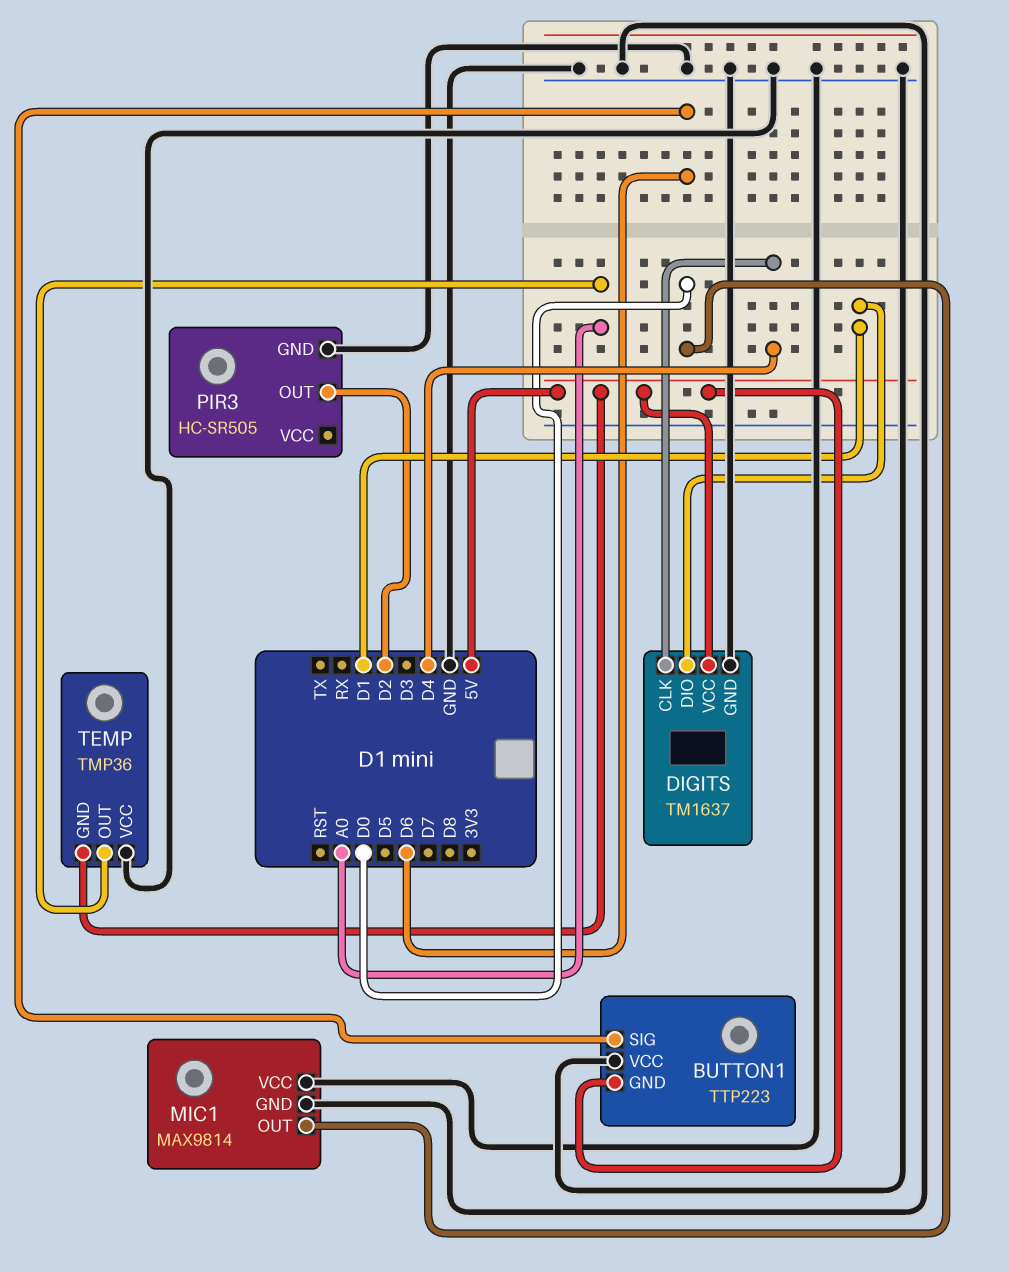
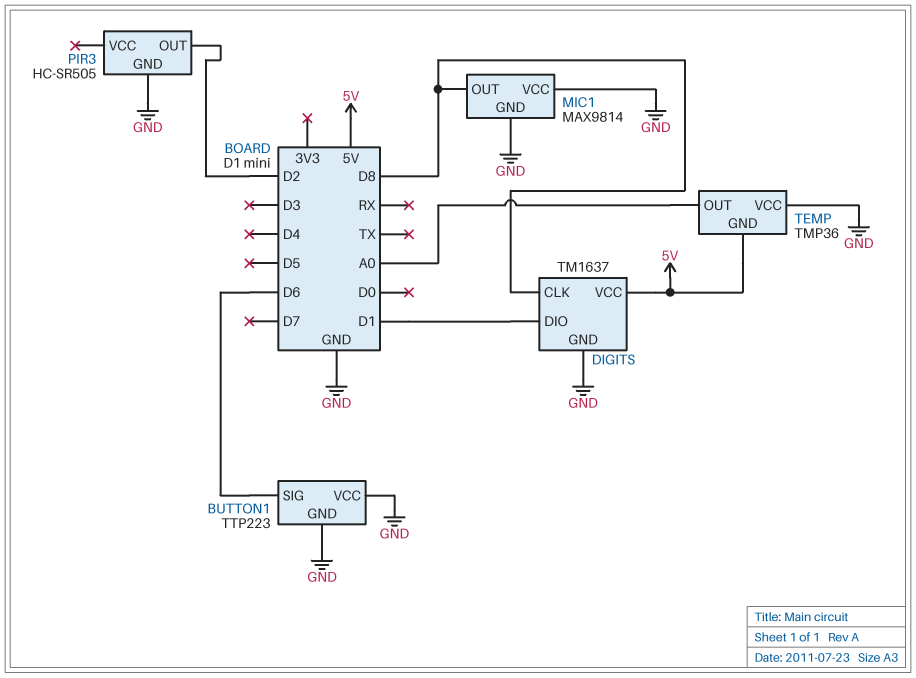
BUTTON1 pin GND: 5V -> GND
DIGITS pin CLK: D4 -> D8
MIC1 pin OUT: D0 -> D8

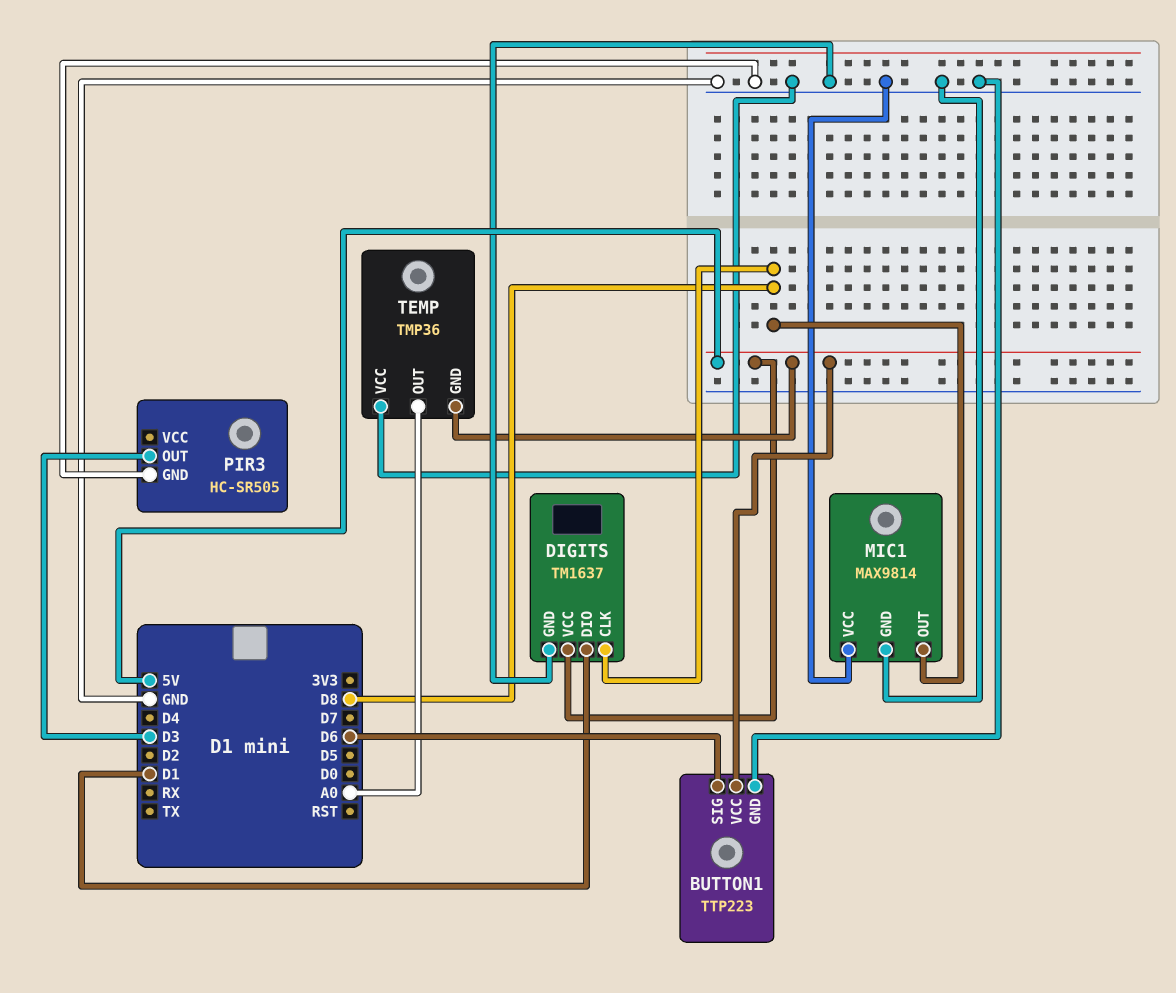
BUTTON1 pin VCC: GND -> 5V
PIR3 pin OUT: D2 -> D3

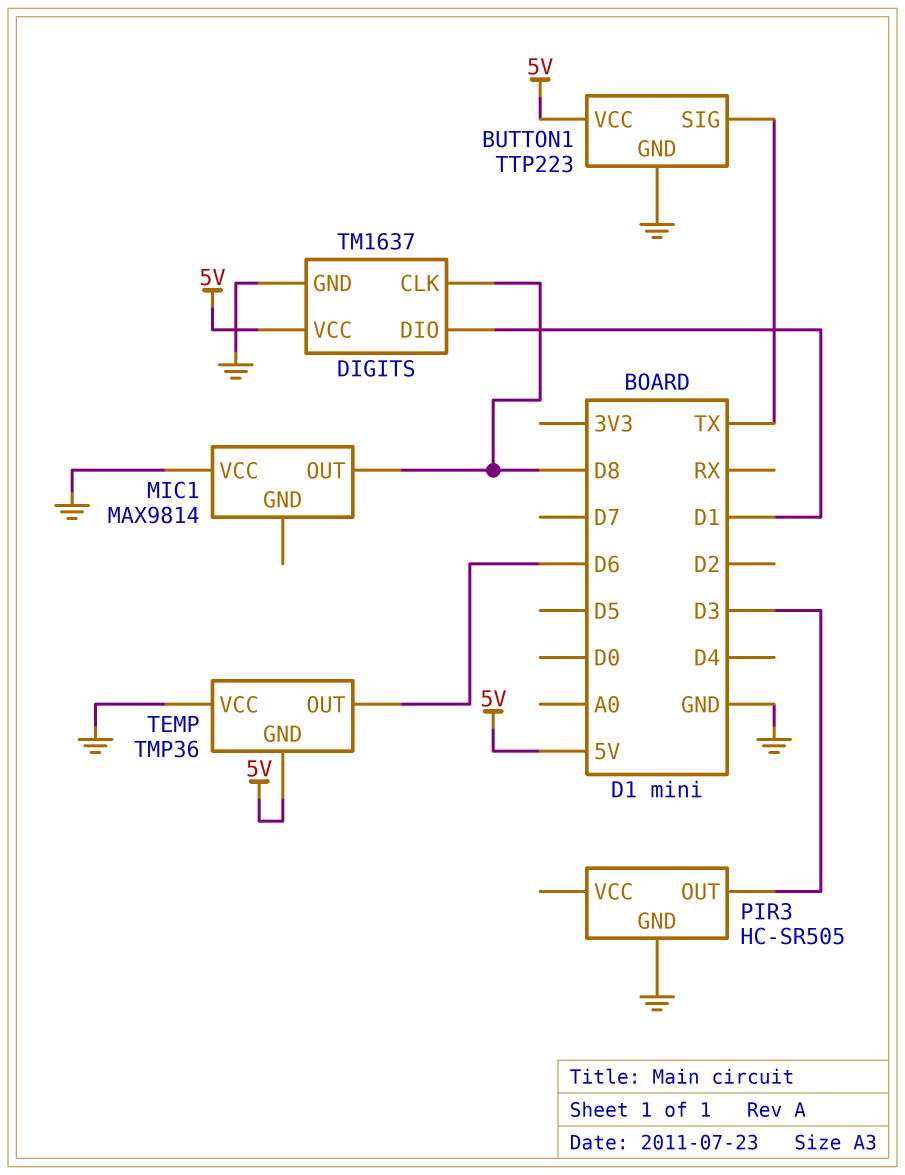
BUTTON1 pin SIG: D6 -> TX
MIC1 pin GND: GND -> none
TEMP pin OUT: A0 -> D6

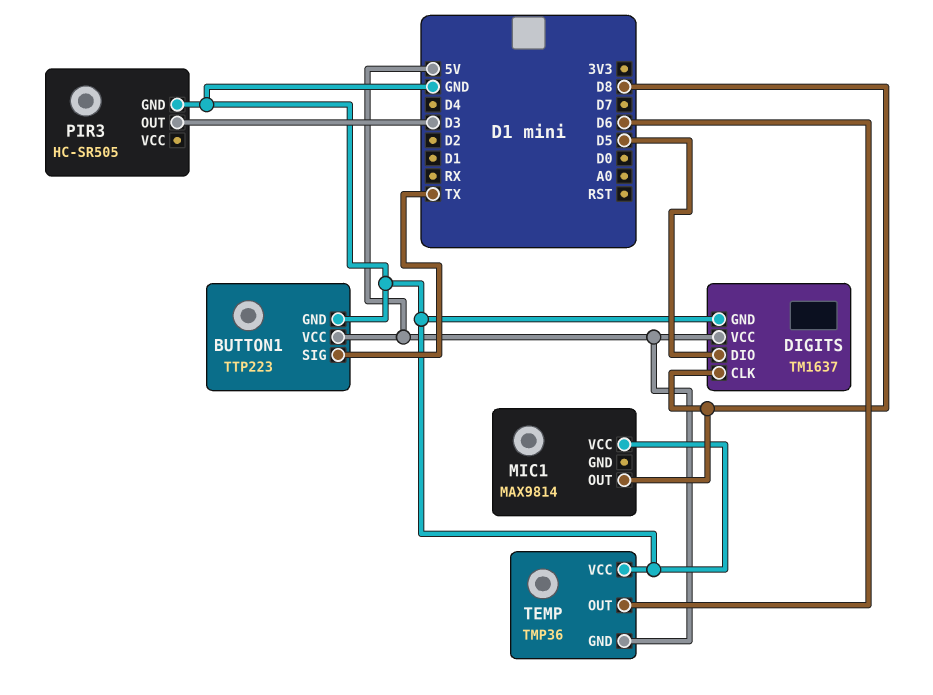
DIGITS pin DIO: D1 -> D5

